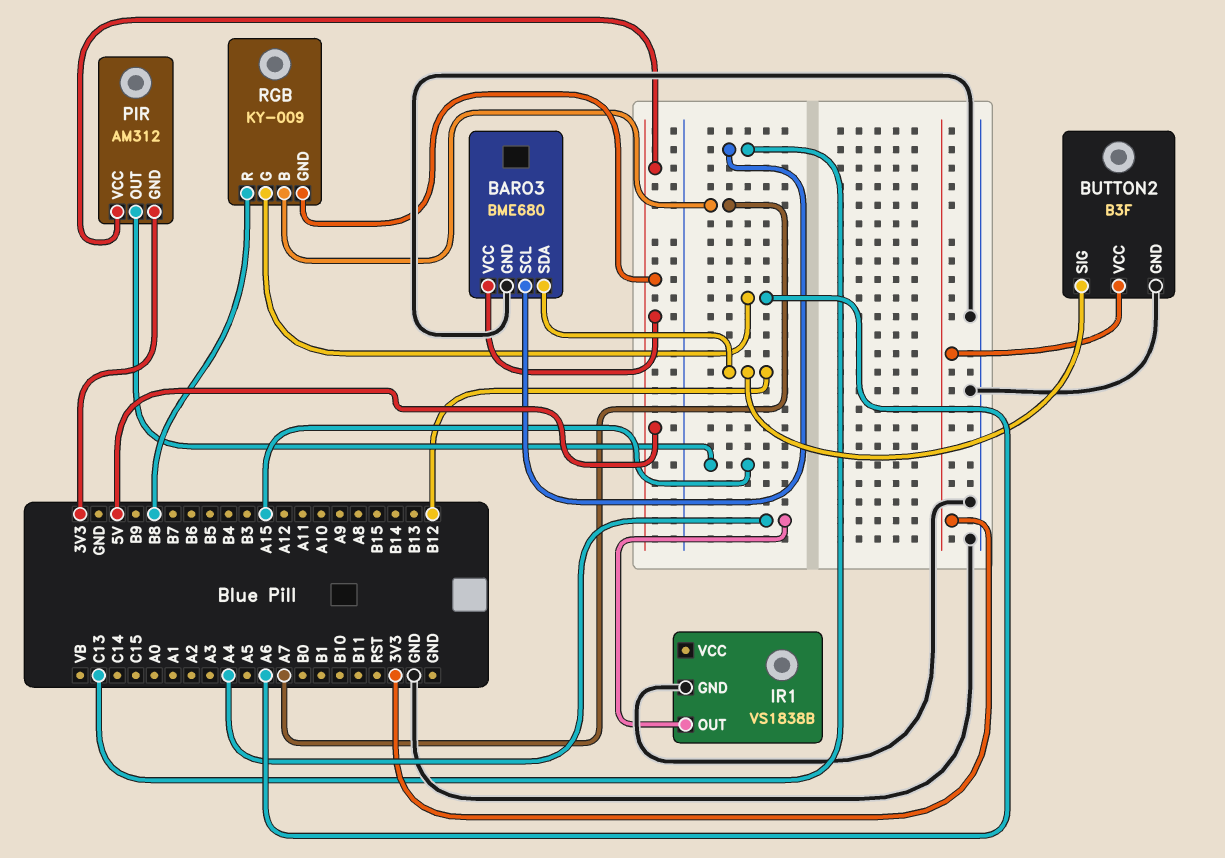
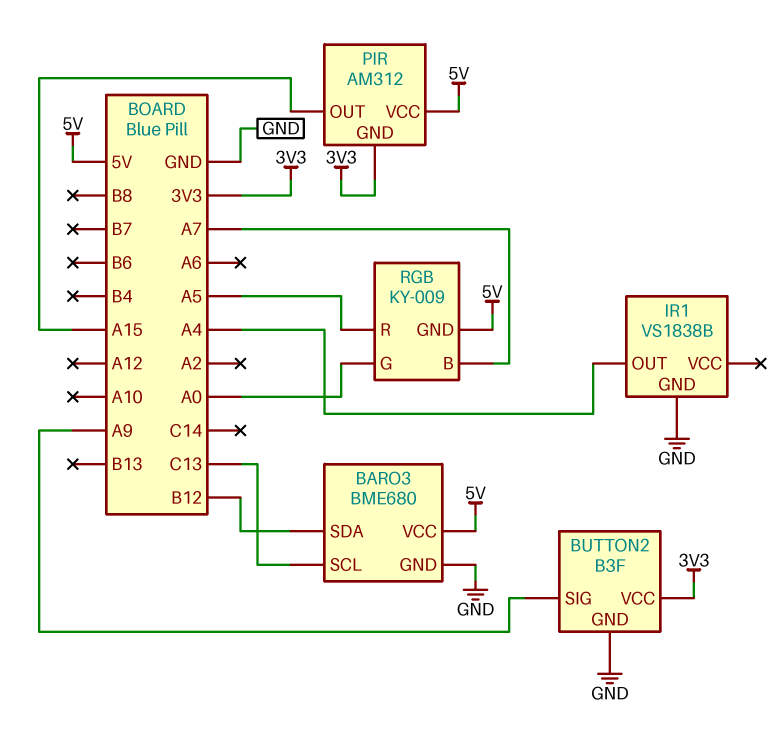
BUTTON2 pin SIG: B12 -> A9
RGB pin G: A6 -> A0
RGB pin R: B8 -> A5

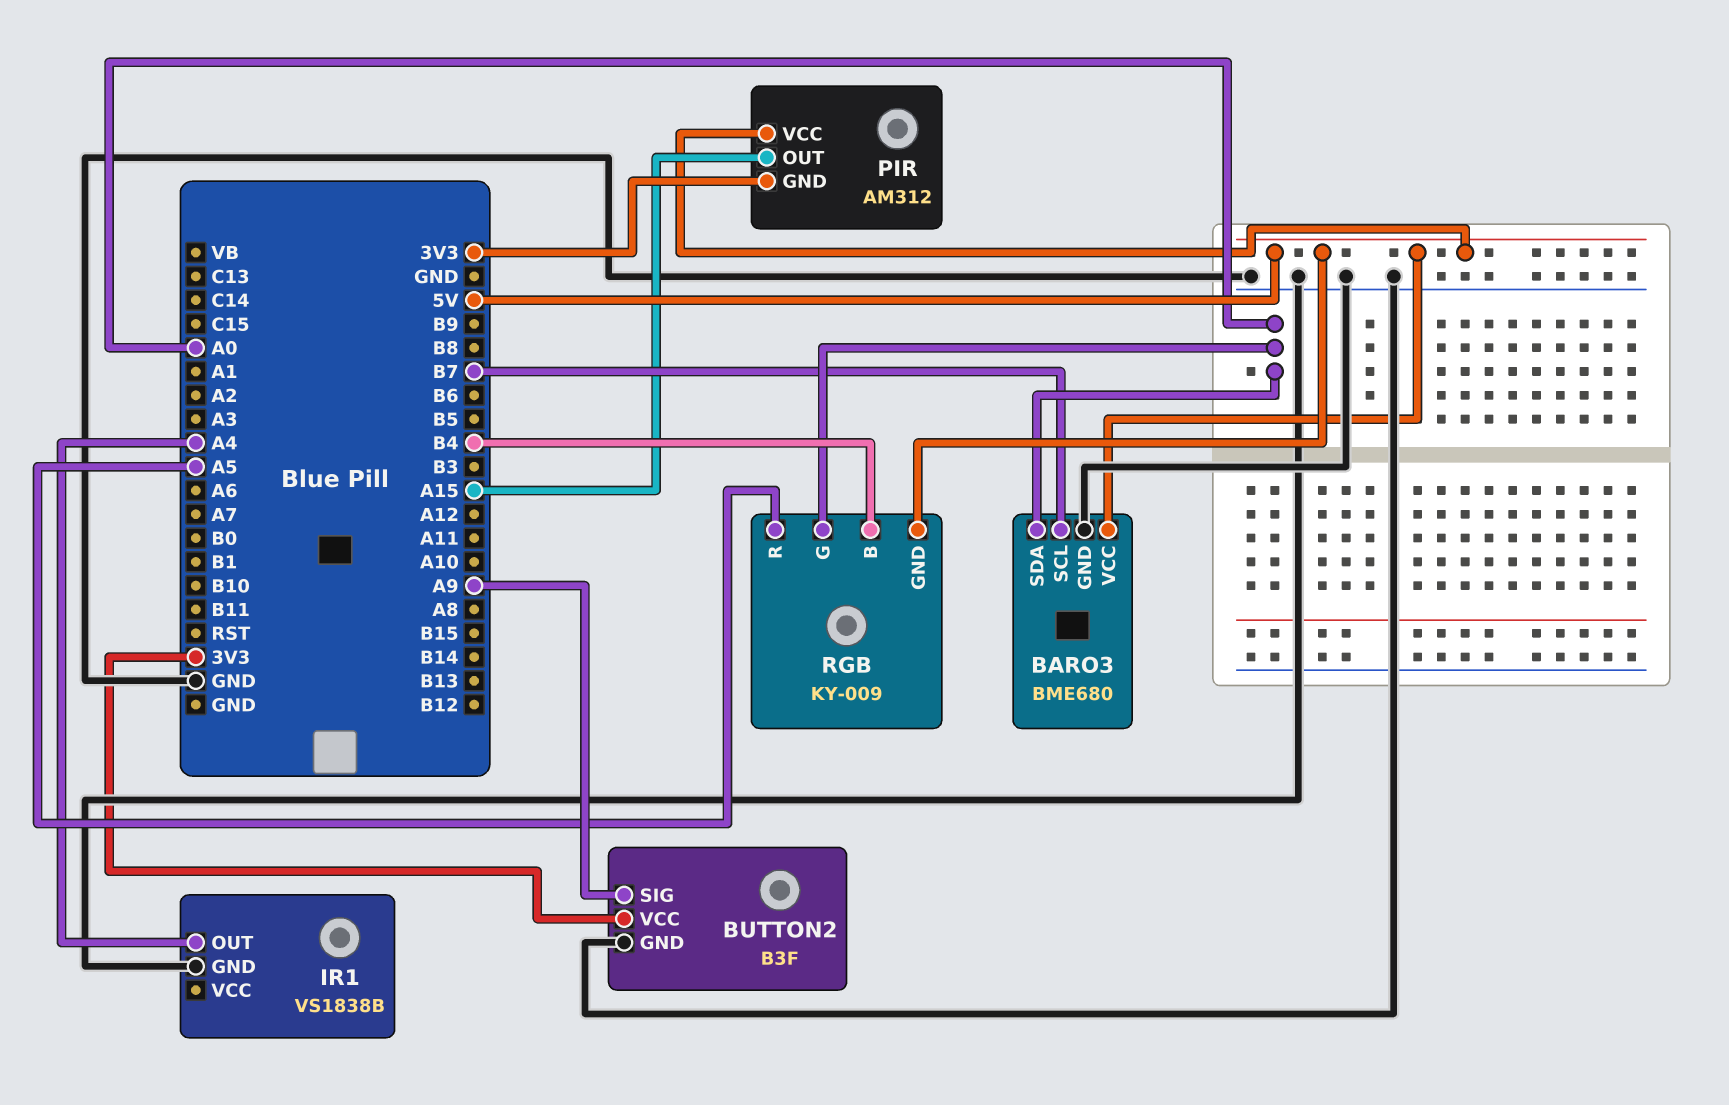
BARO3 pin SCL: C13 -> B7
BARO3 pin SDA: B12 -> A0
RGB pin B: A7 -> B4

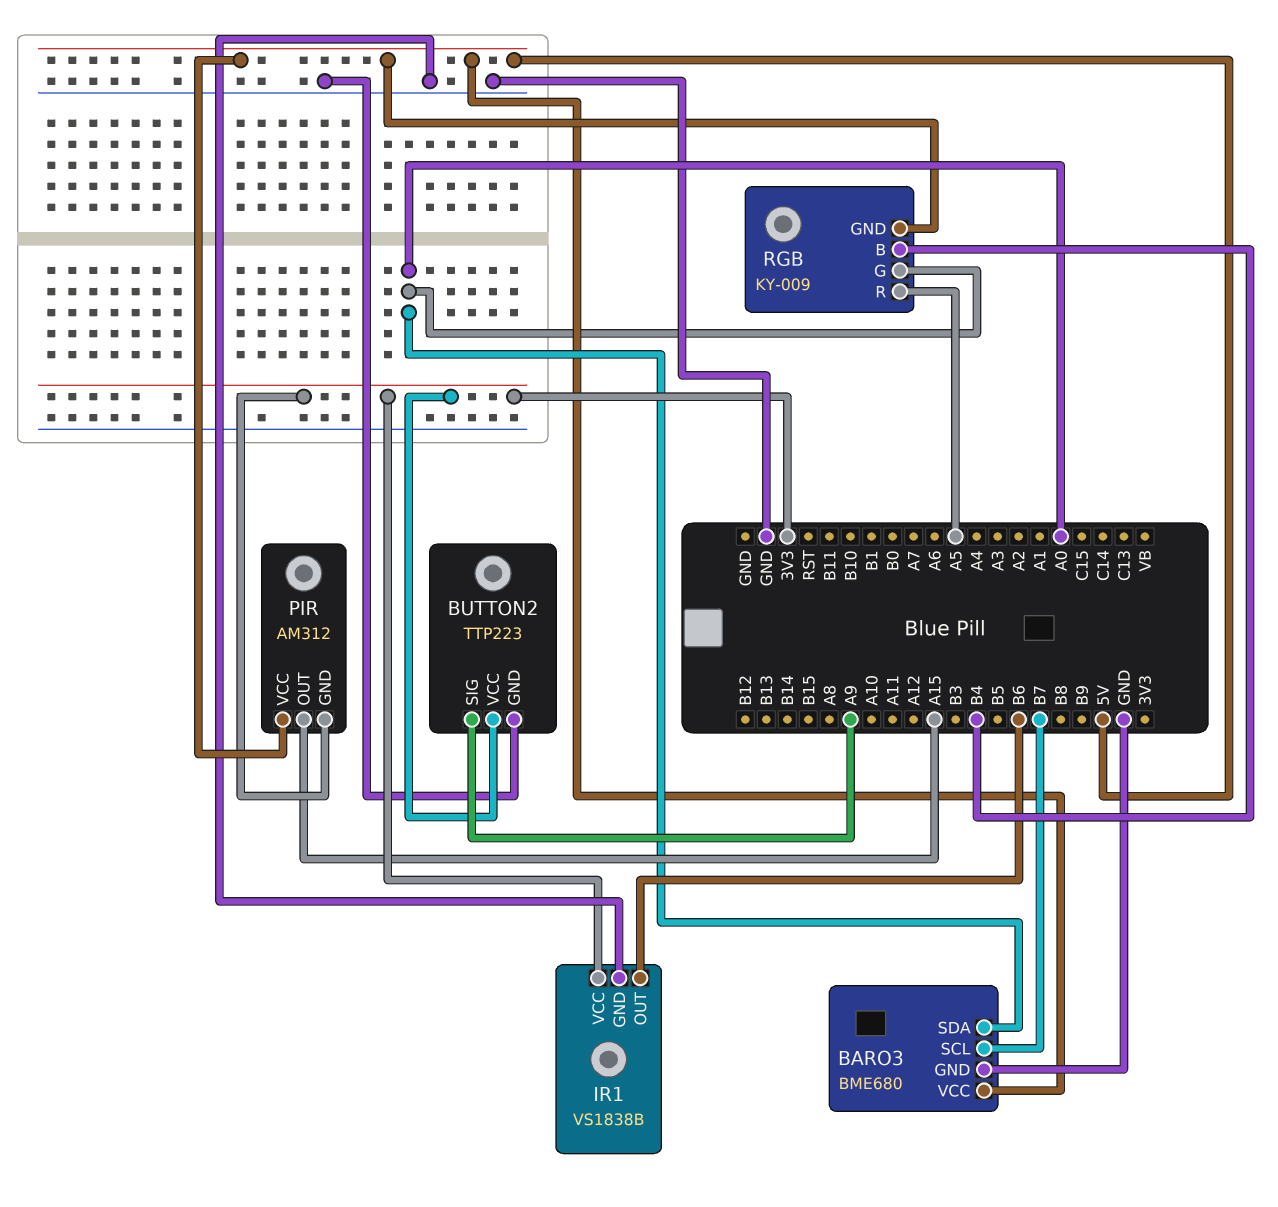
BUTTON2: B3F -> TTP223
IR1 pin OUT: A4 -> B6
IR1 pin VCC: none -> 3V3

